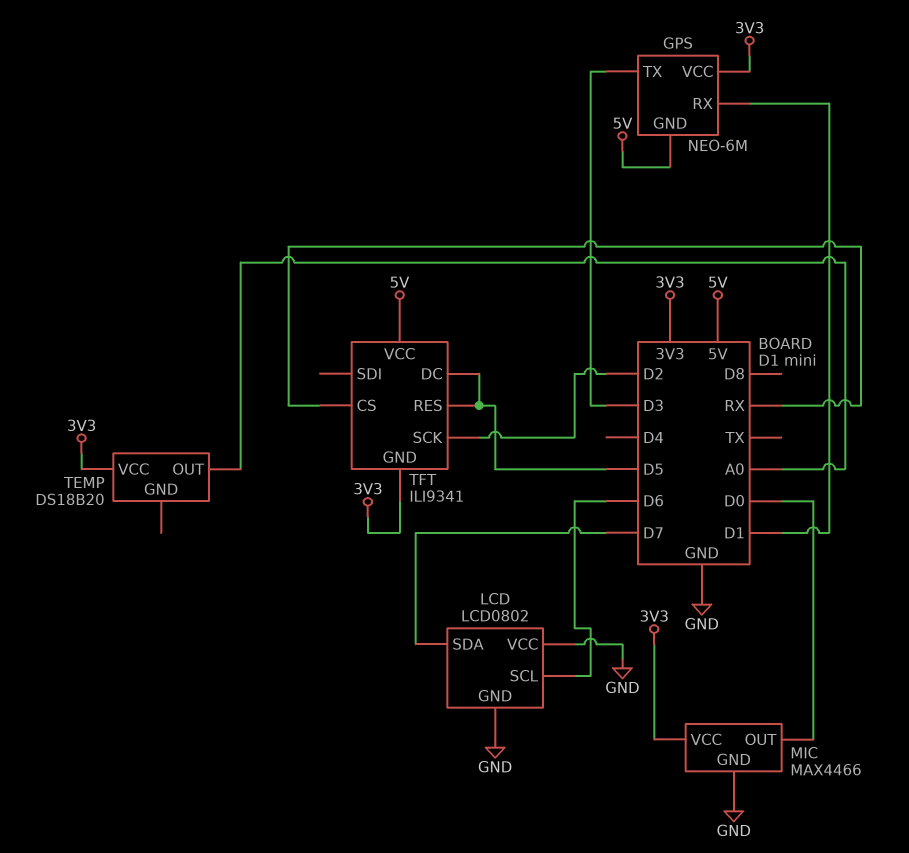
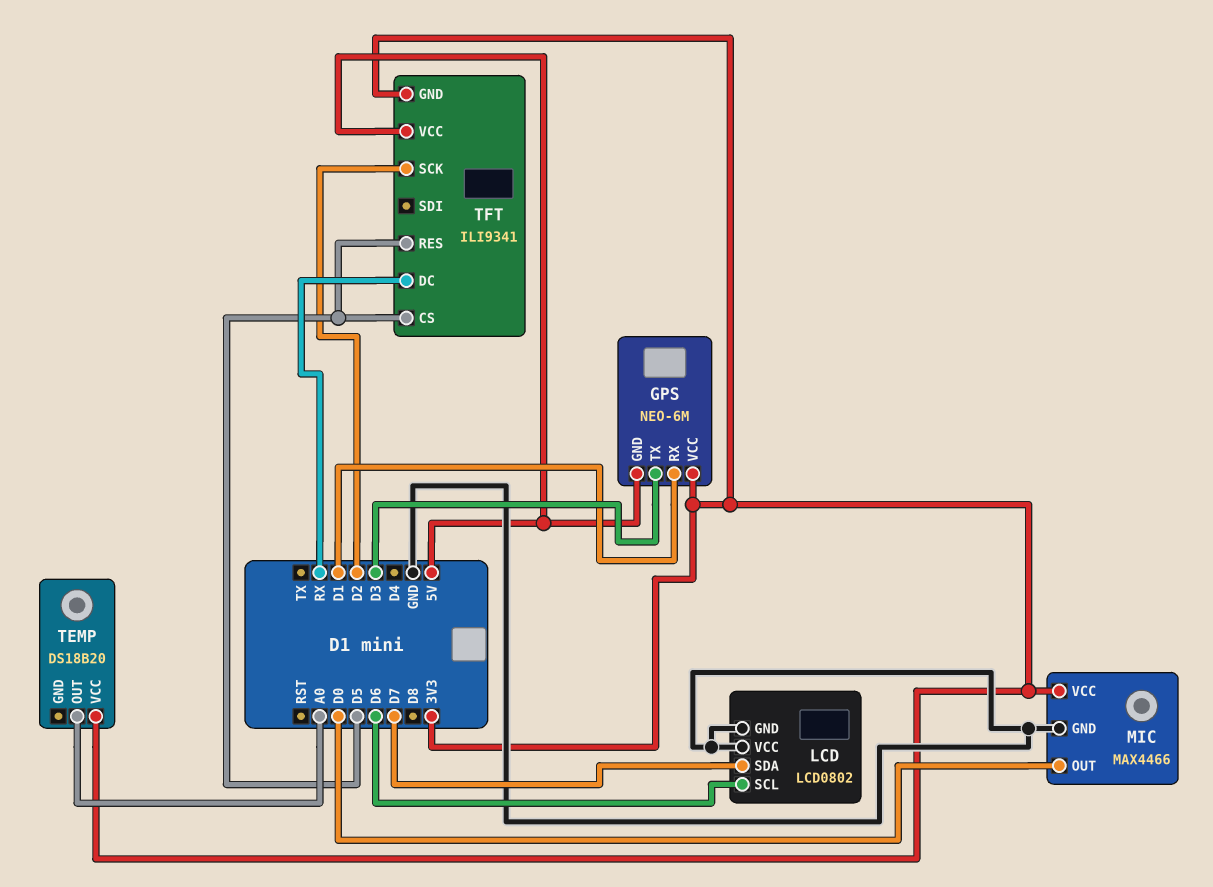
TFT pin CS: RX -> D5
TFT pin DC: D5 -> RX

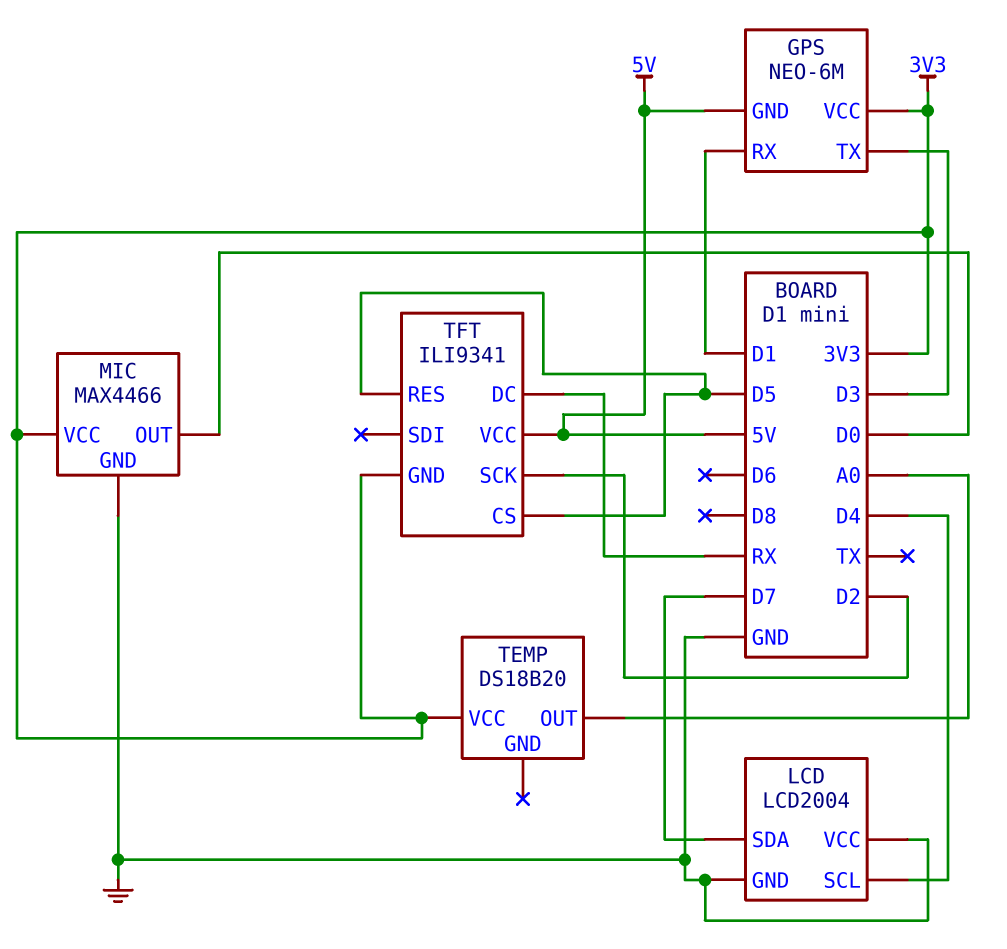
LCD: LCD0802 -> LCD2004
LCD pin SCL: D6 -> D4

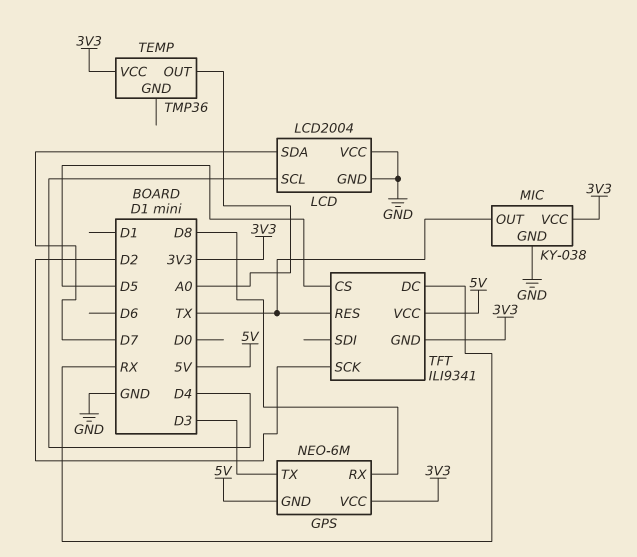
GPS pin RX: D1 -> D8
MIC: MAX4466 -> KY-038
MIC pin OUT: D0 -> TX
TEMP: DS18B20 -> TMP36
TFT pin RES: D5 -> TX

